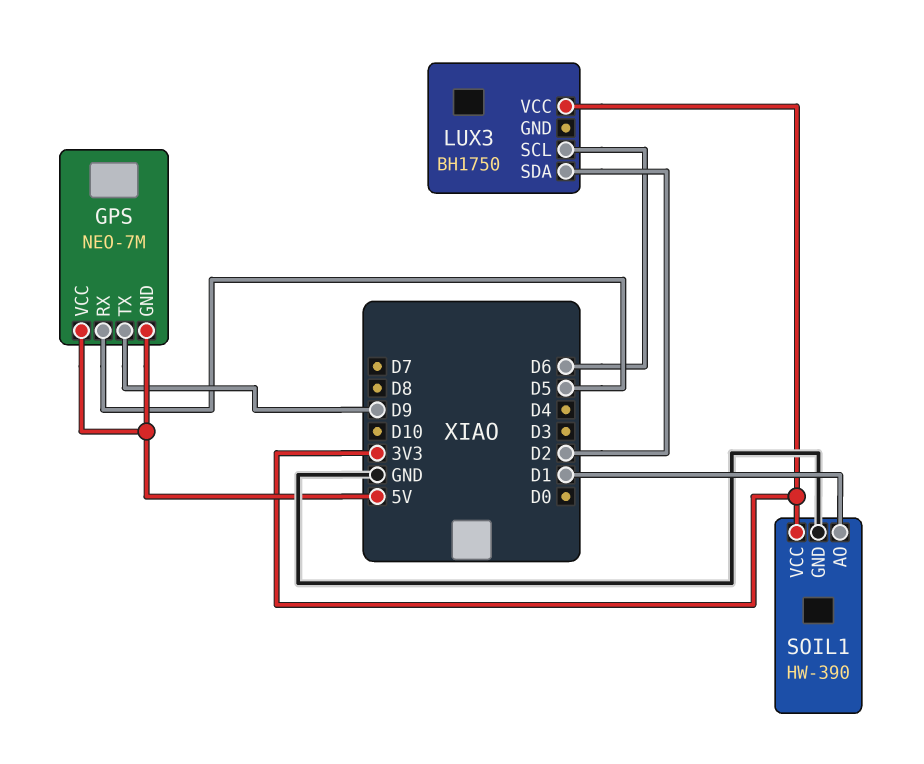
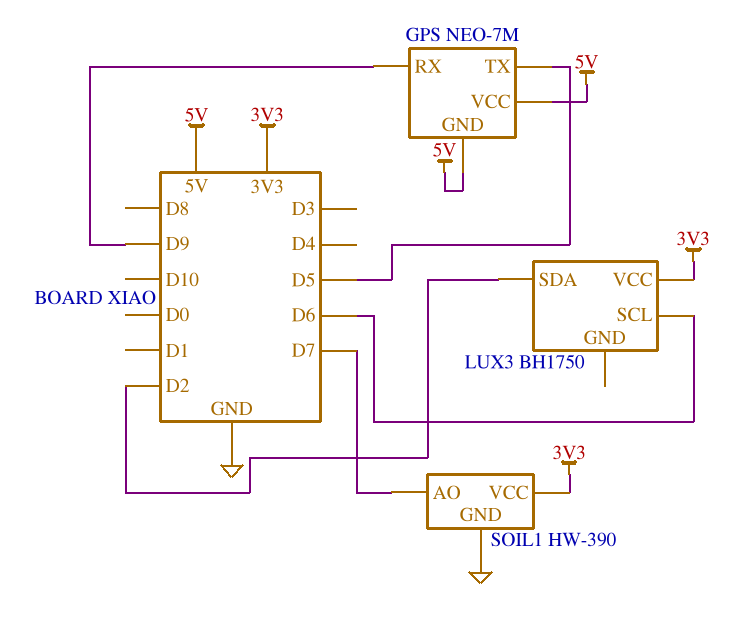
GPS pin RX: D5 -> D9
GPS pin TX: D9 -> D5
SOIL1 pin AO: D1 -> D7

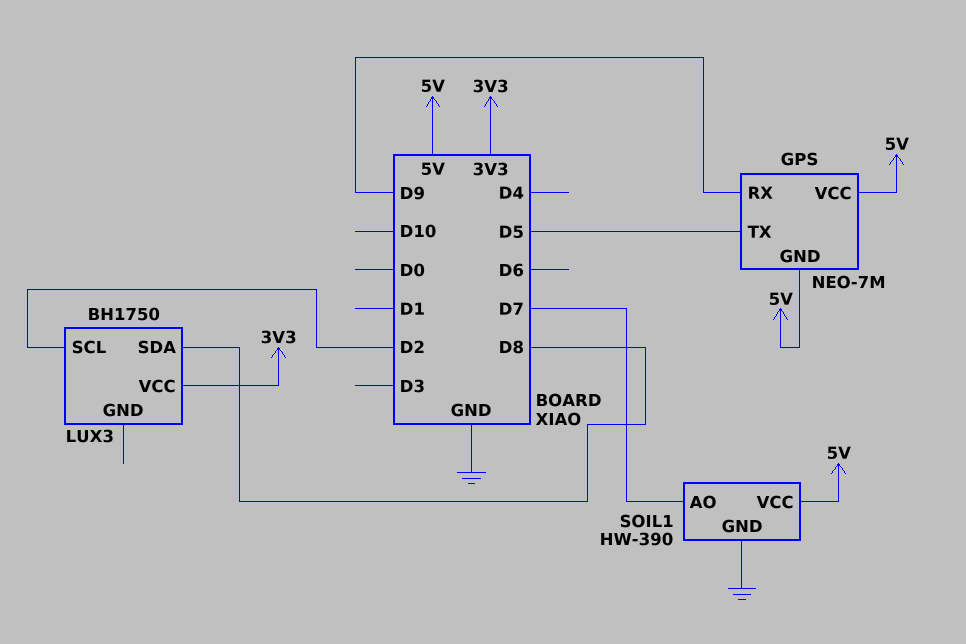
LUX3 pin SCL: D6 -> D2
LUX3 pin SDA: D2 -> D8
SOIL1 pin VCC: 3V3 -> 5V

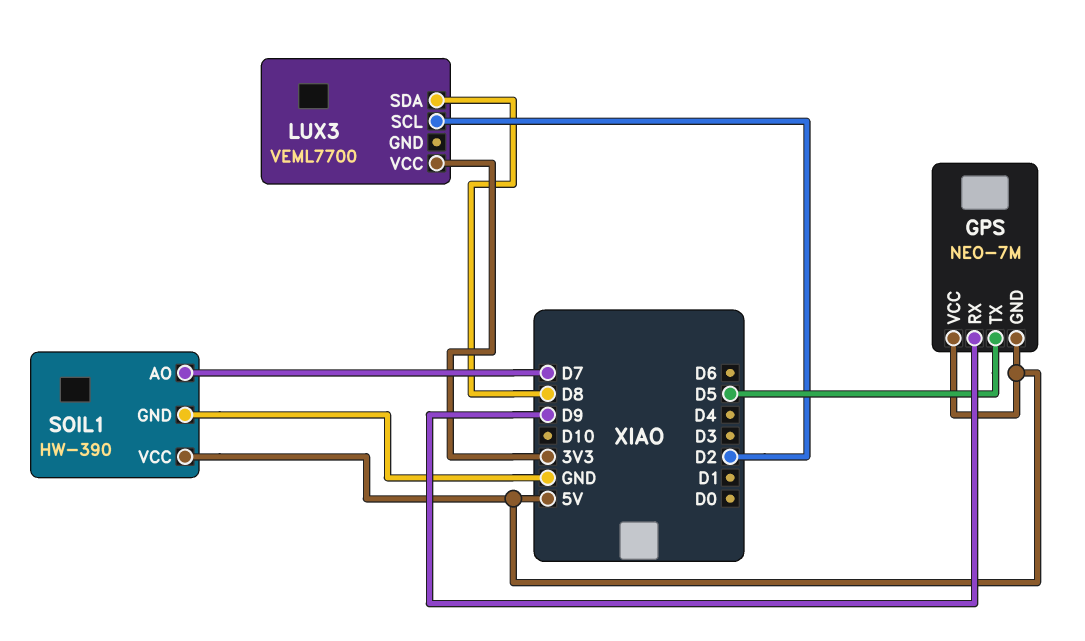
LUX3: BH1750 -> VEML7700

